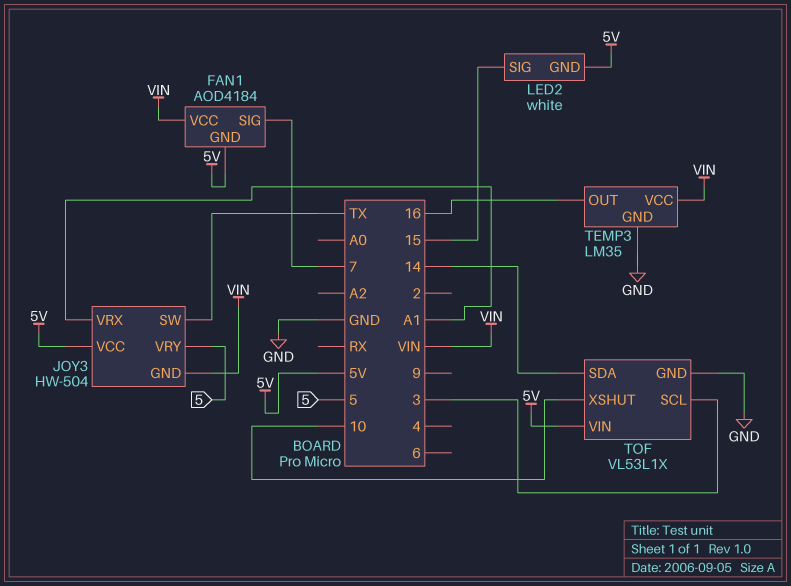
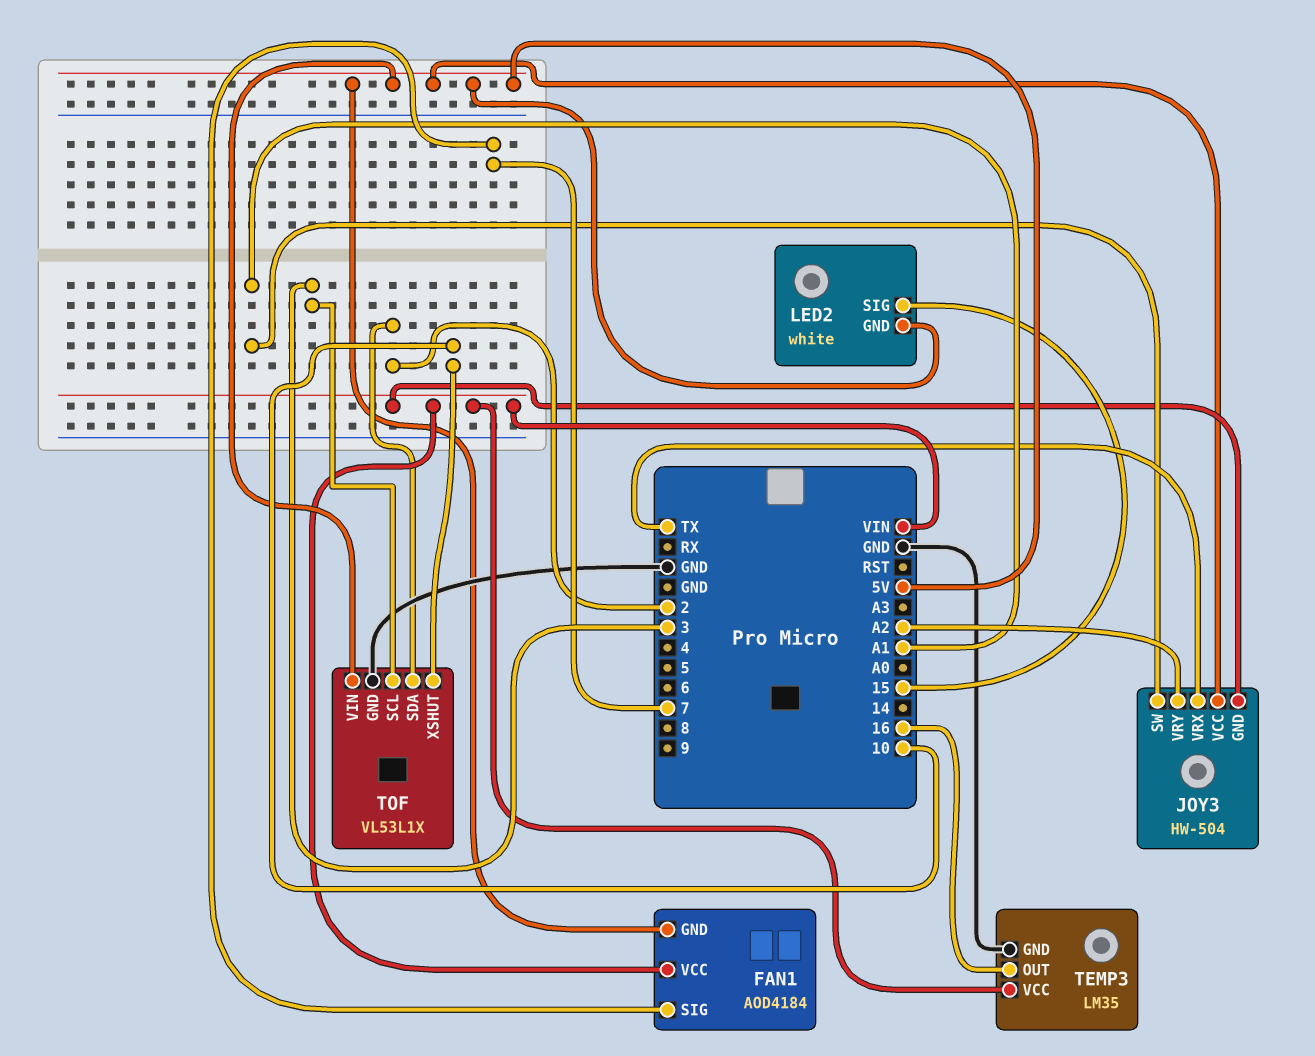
JOY3 pin SW: TX -> A1
JOY3 pin VRX: A1 -> TX
JOY3 pin VRY: 5 -> A2
TOF pin SDA: 14 -> 2

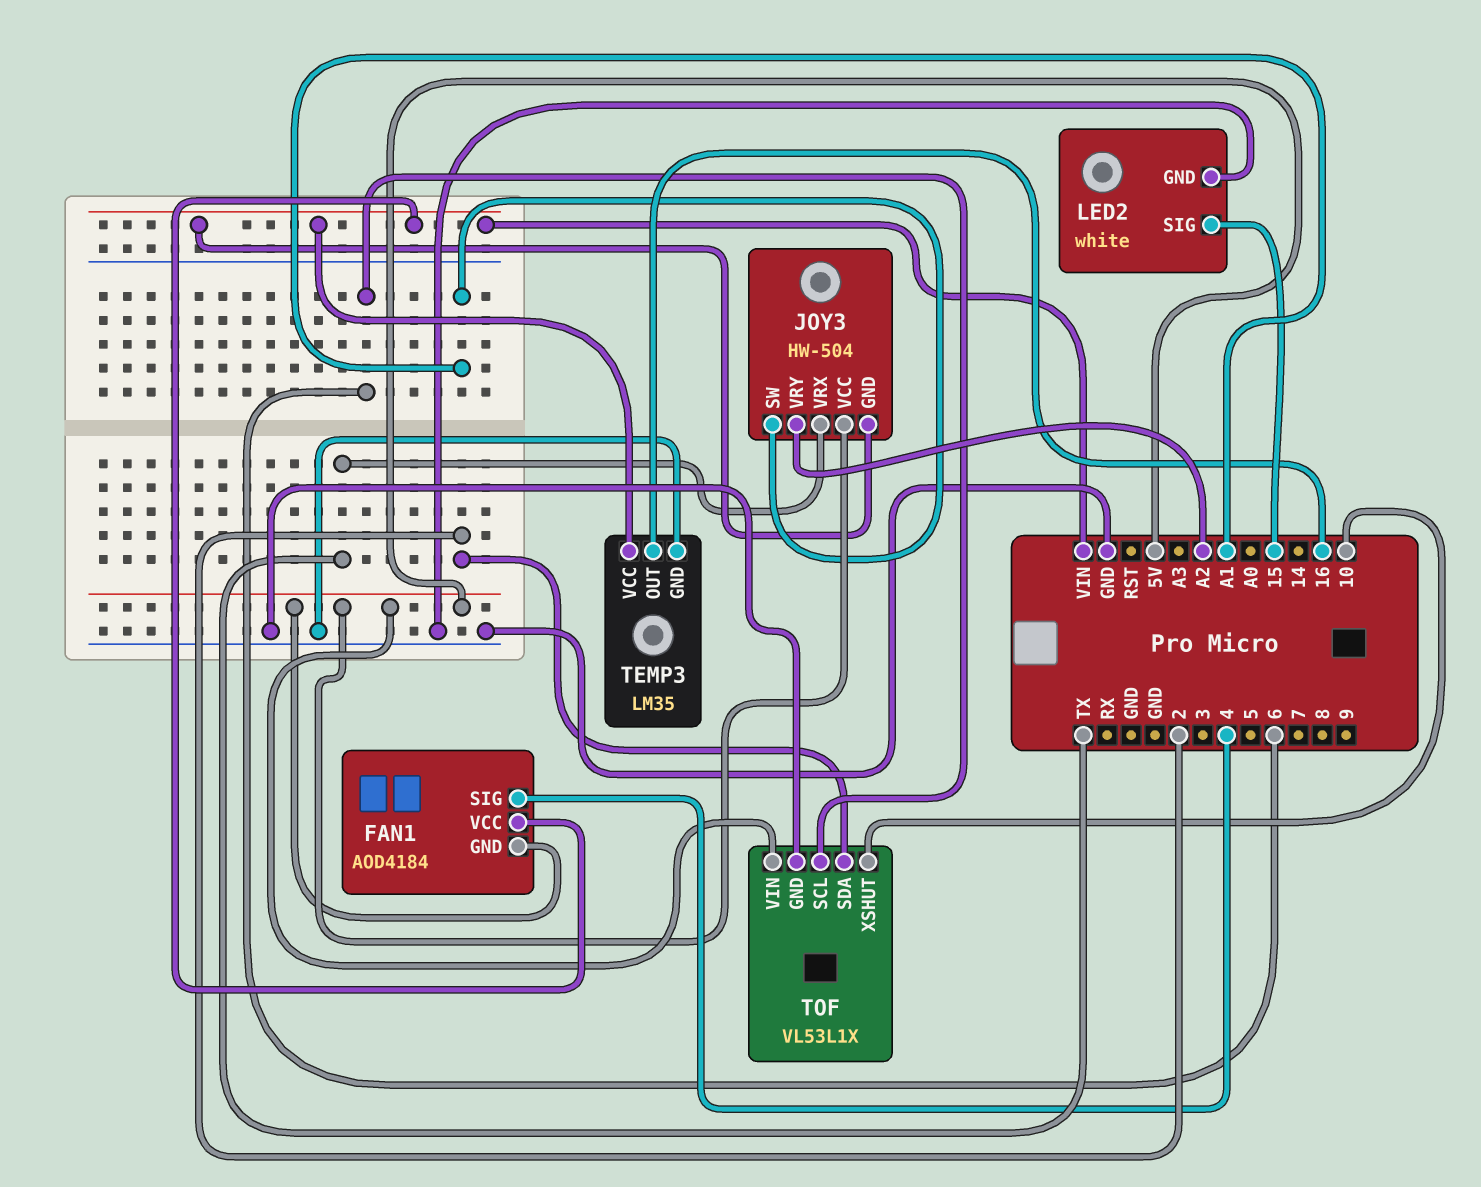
FAN1 pin SIG: 7 -> 4
LED2 pin GND: 5V -> GND
TOF pin SCL: 3 -> 6

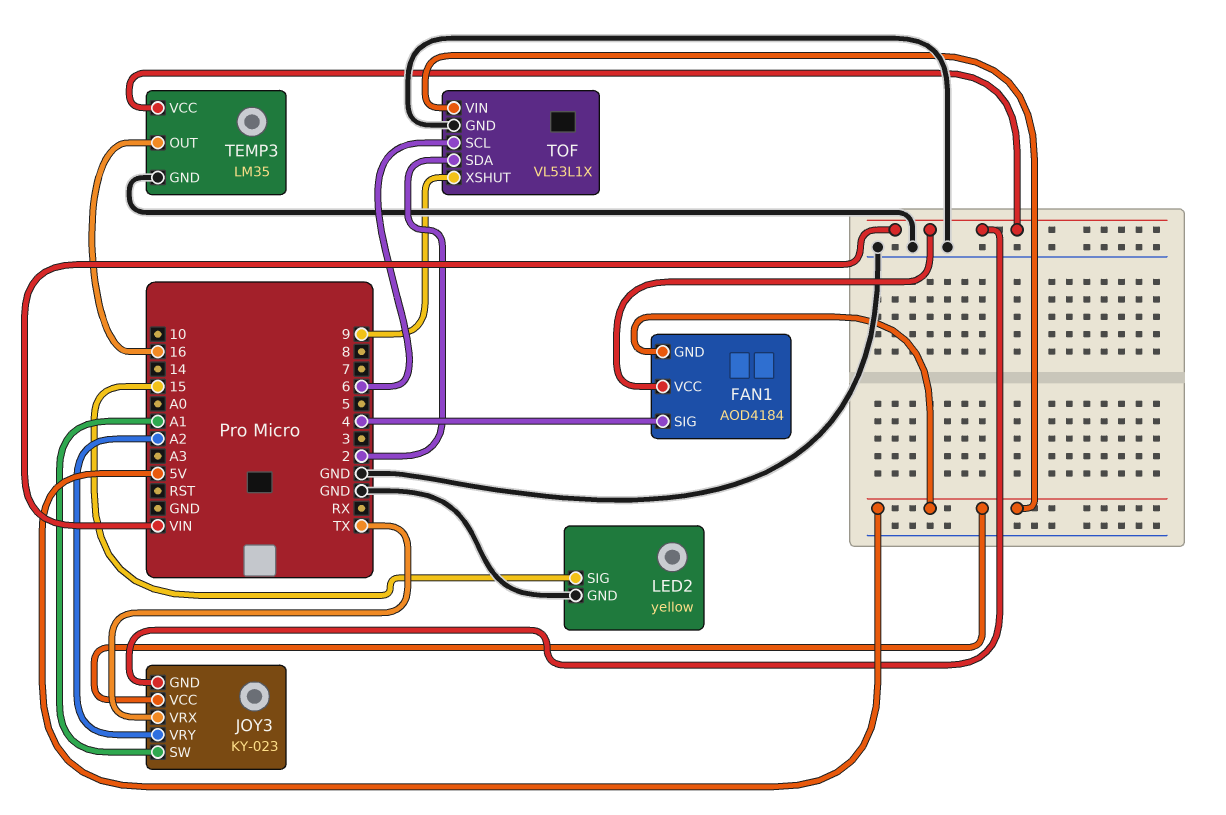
JOY3: HW-504 -> KY-023
LED2: white -> yellow
TOF pin XSHUT: 10 -> 9

